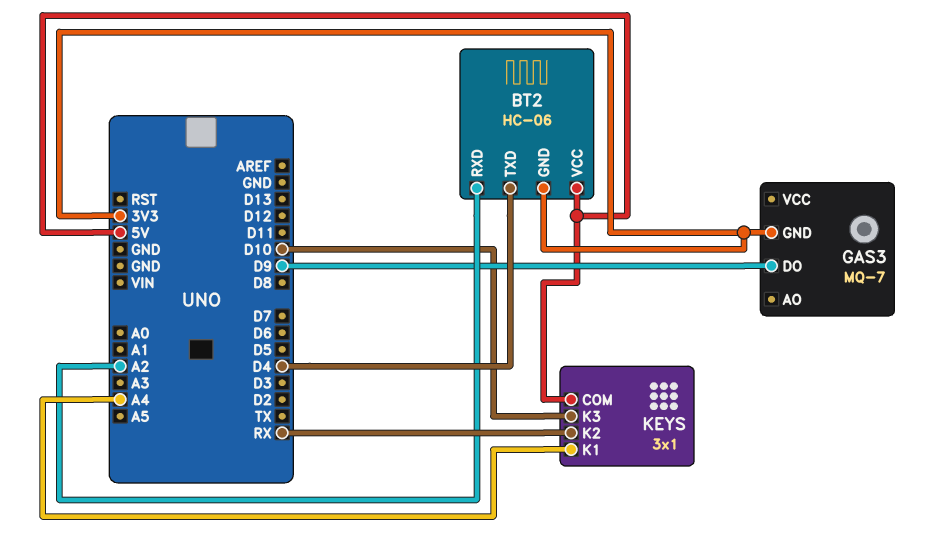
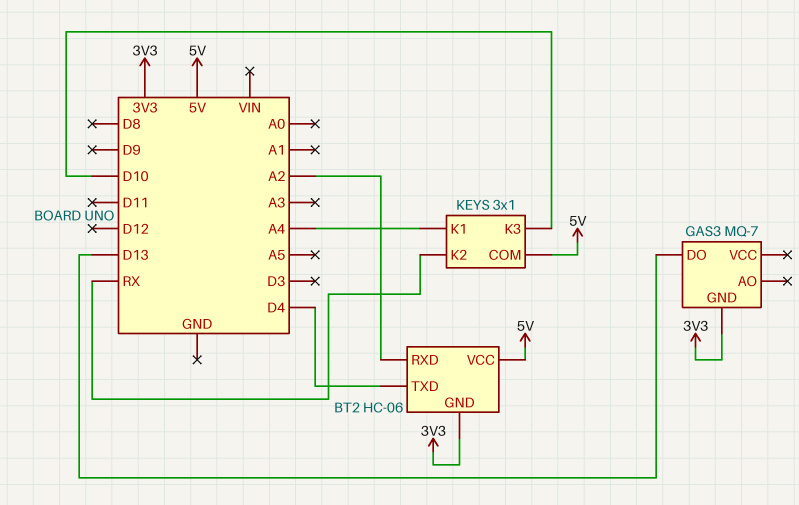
GAS3 pin DO: D9 -> D13

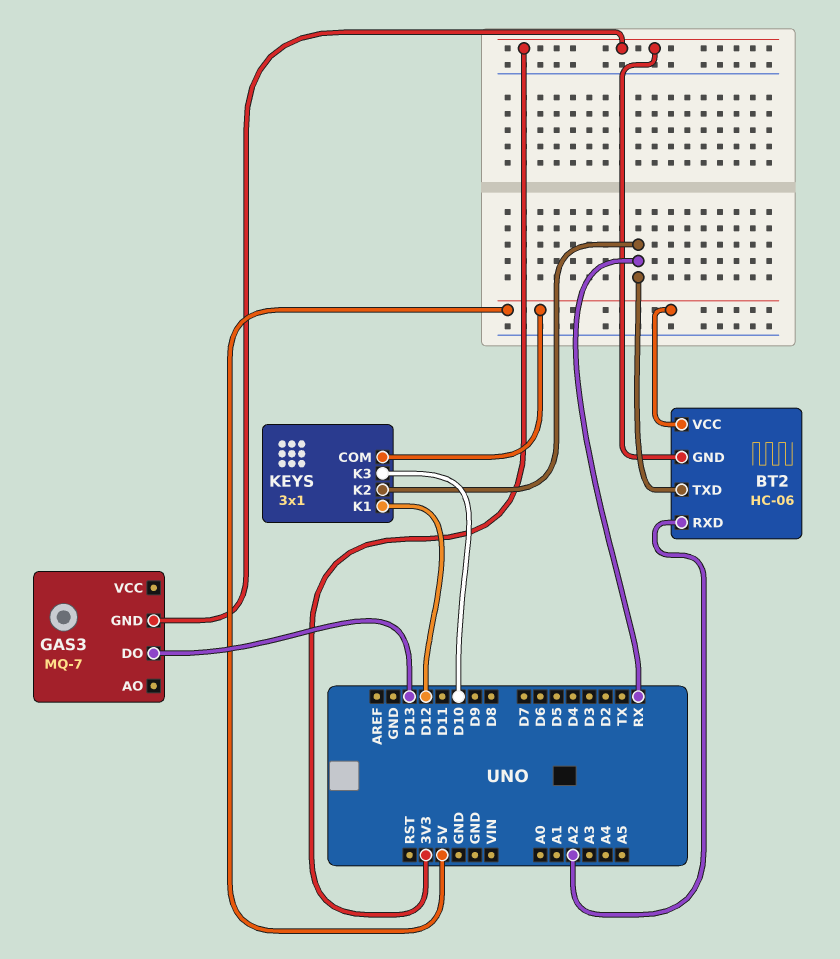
BT2 pin TXD: D4 -> RX
KEYS pin K1: A4 -> D12

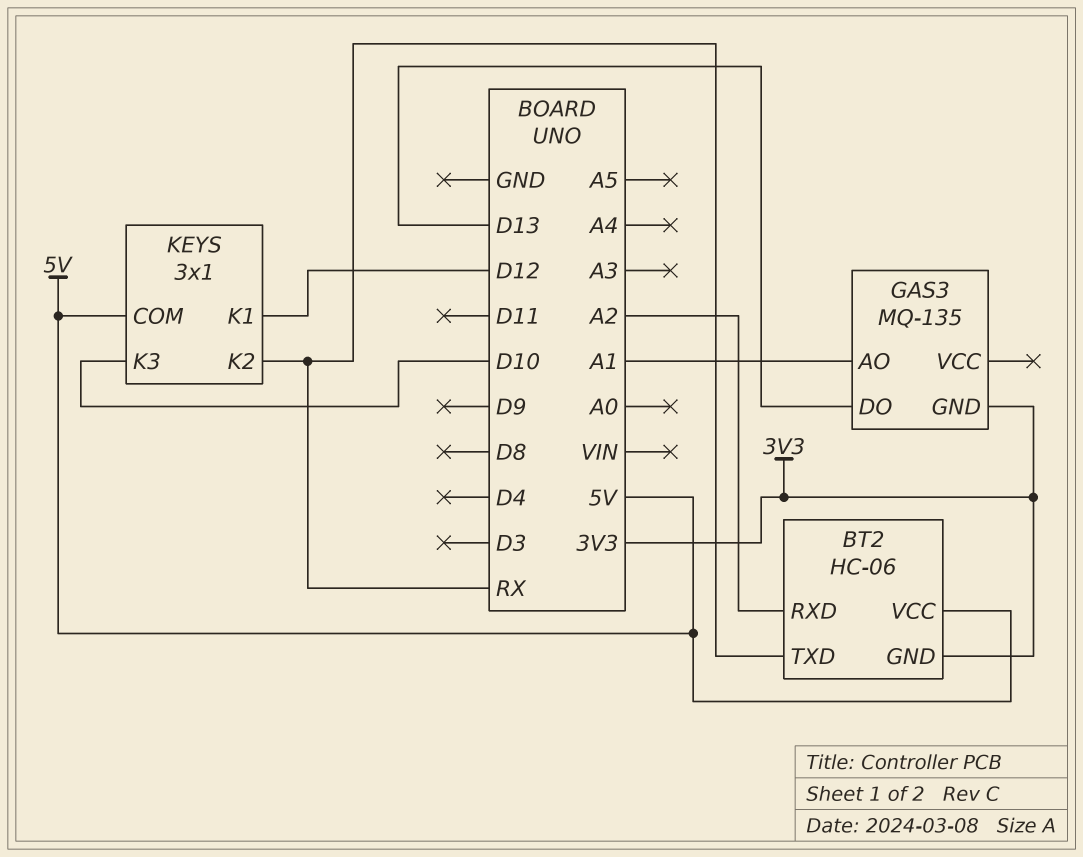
GAS3: MQ-7 -> MQ-135
GAS3 pin AO: none -> A1

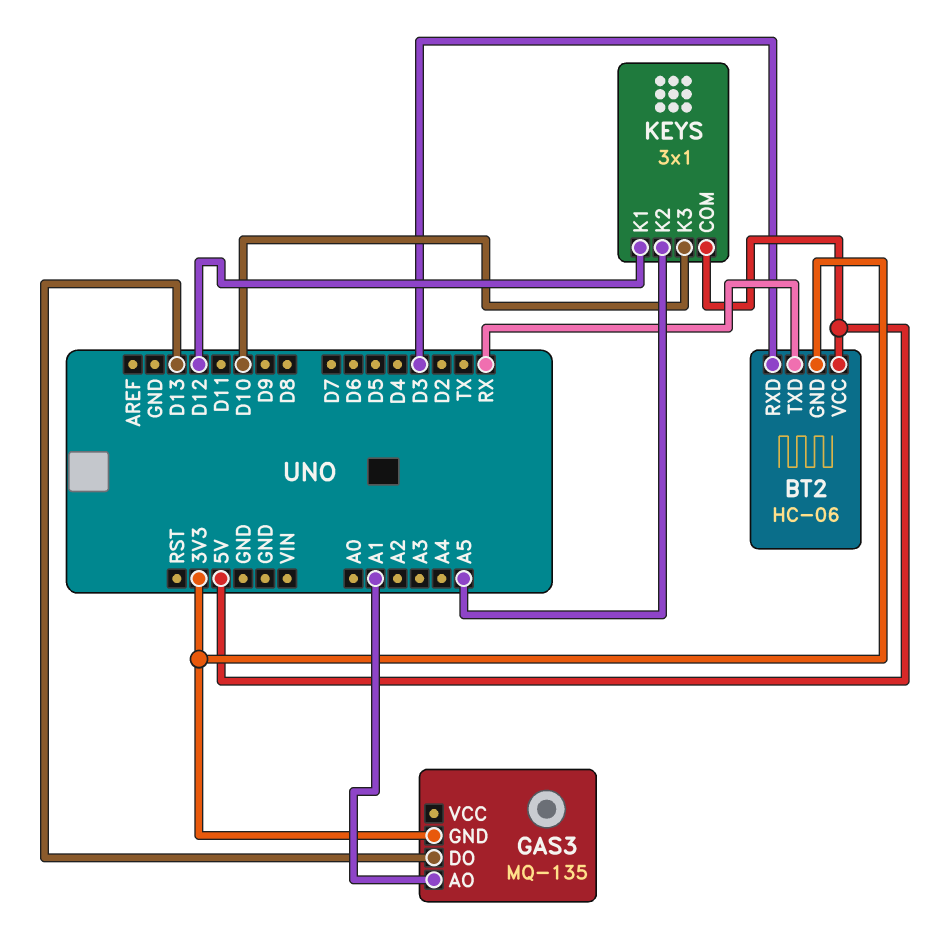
BT2 pin RXD: A2 -> D3
KEYS pin K2: RX -> A5

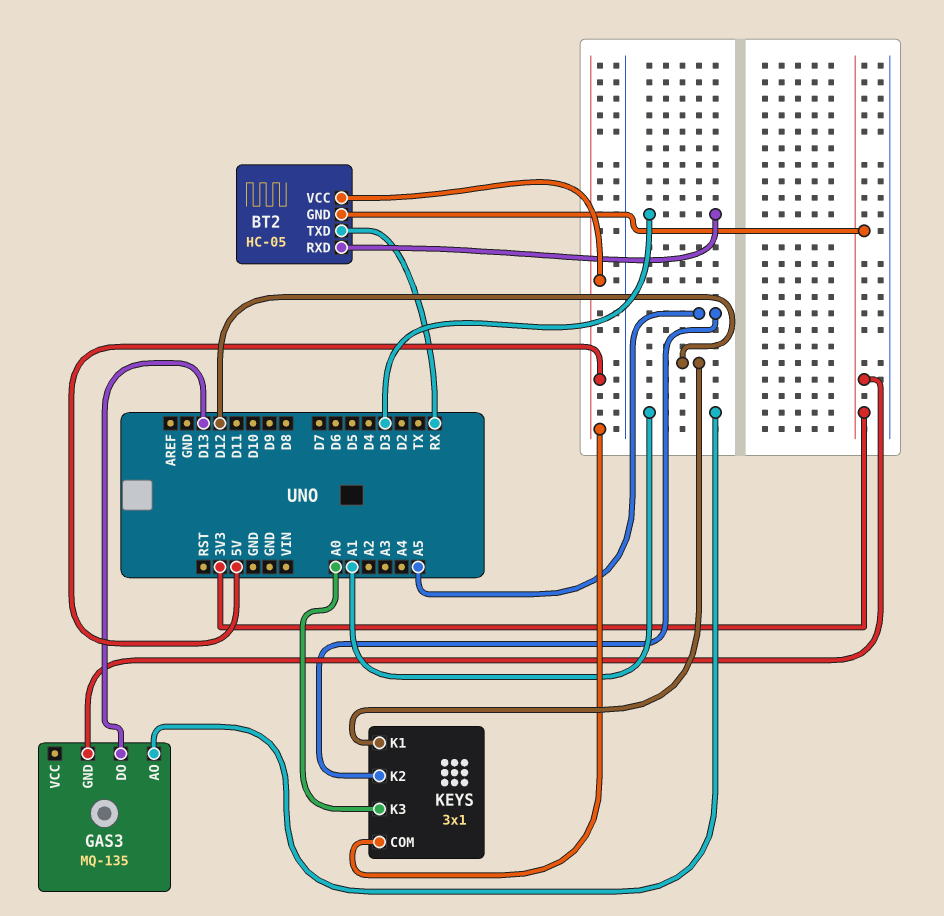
BT2: HC-06 -> HC-05
KEYS pin K3: D10 -> A0

